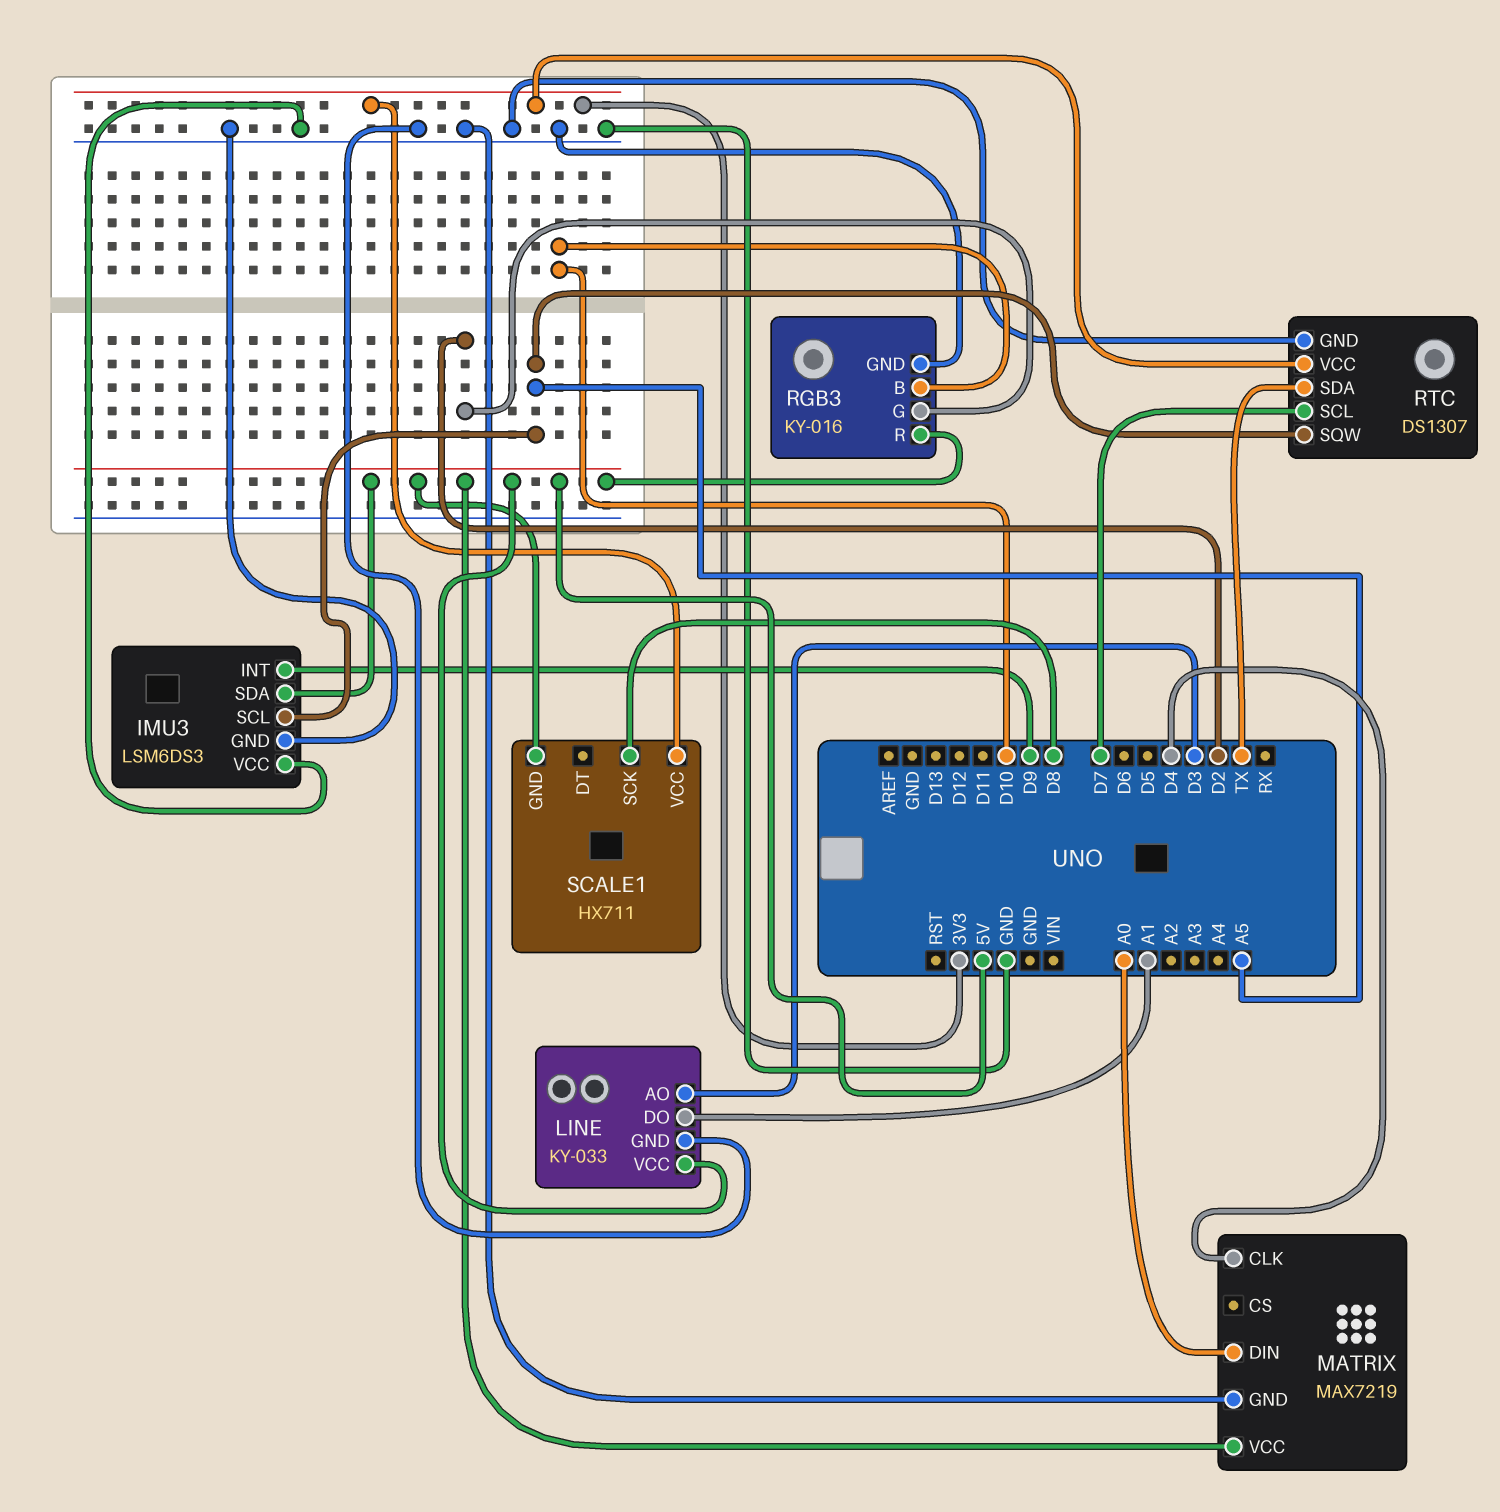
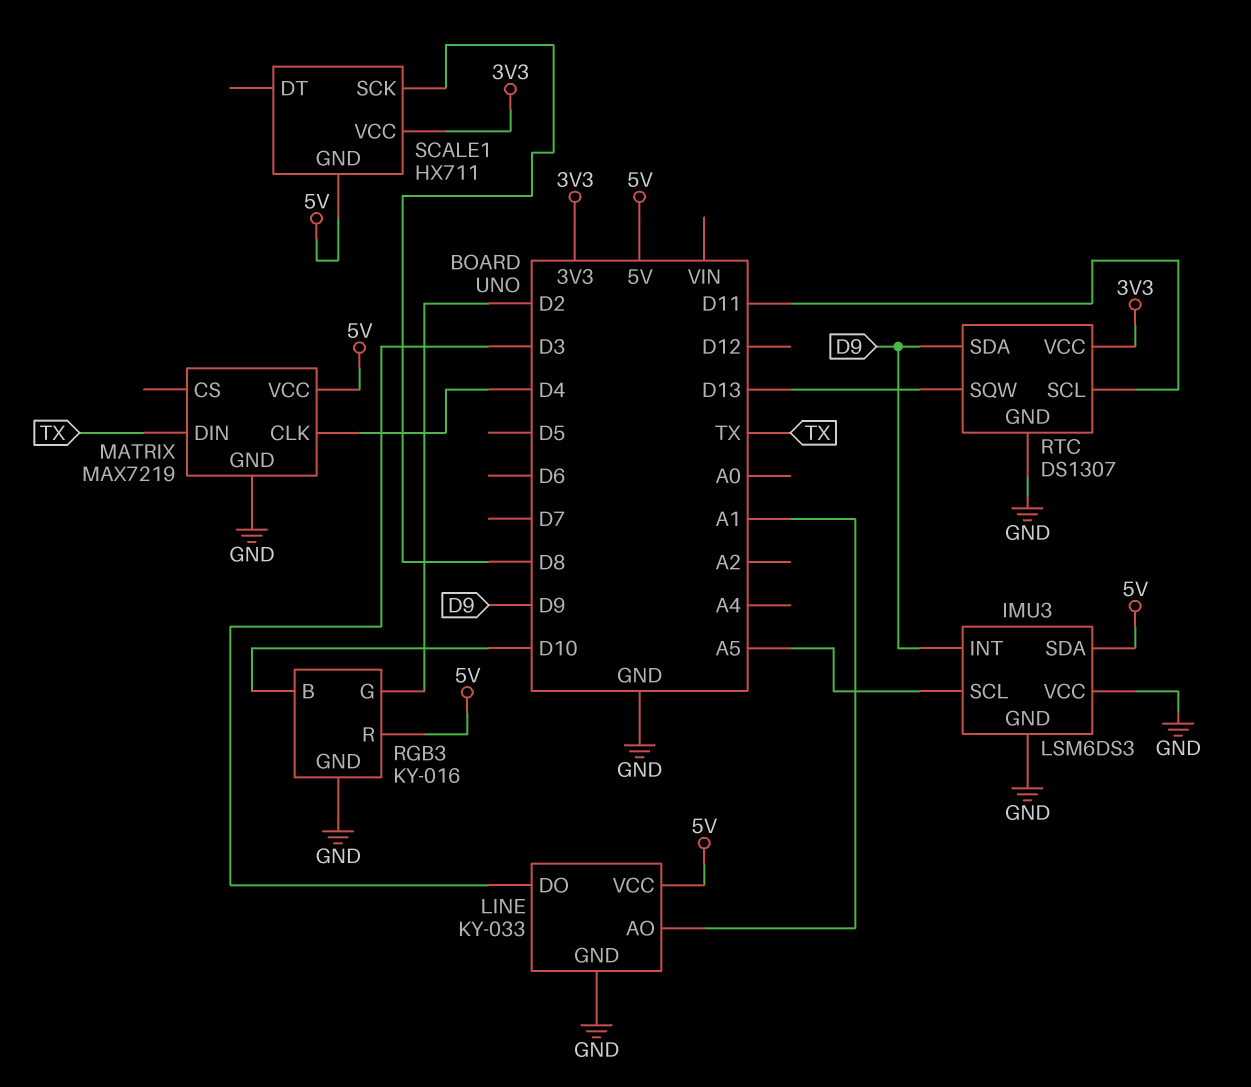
LINE pin AO: D3 -> A1
LINE pin DO: A1 -> D3
MATRIX pin DIN: A0 -> TX
RTC pin SCL: D7 -> D11
RTC pin SDA: TX -> D9
RTC pin SQW: A5 -> D13

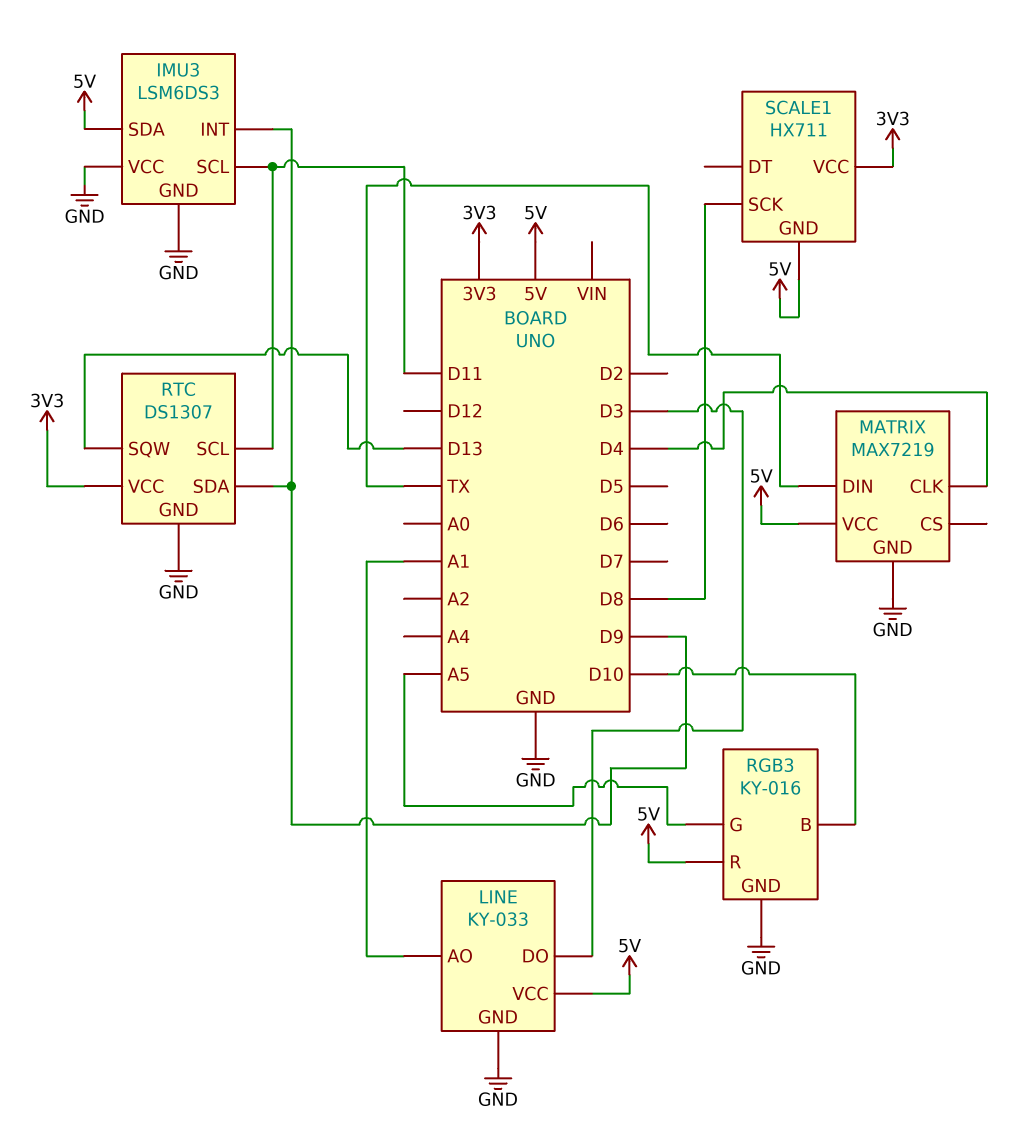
IMU3 pin SCL: A5 -> D11
RGB3 pin G: D2 -> A5

